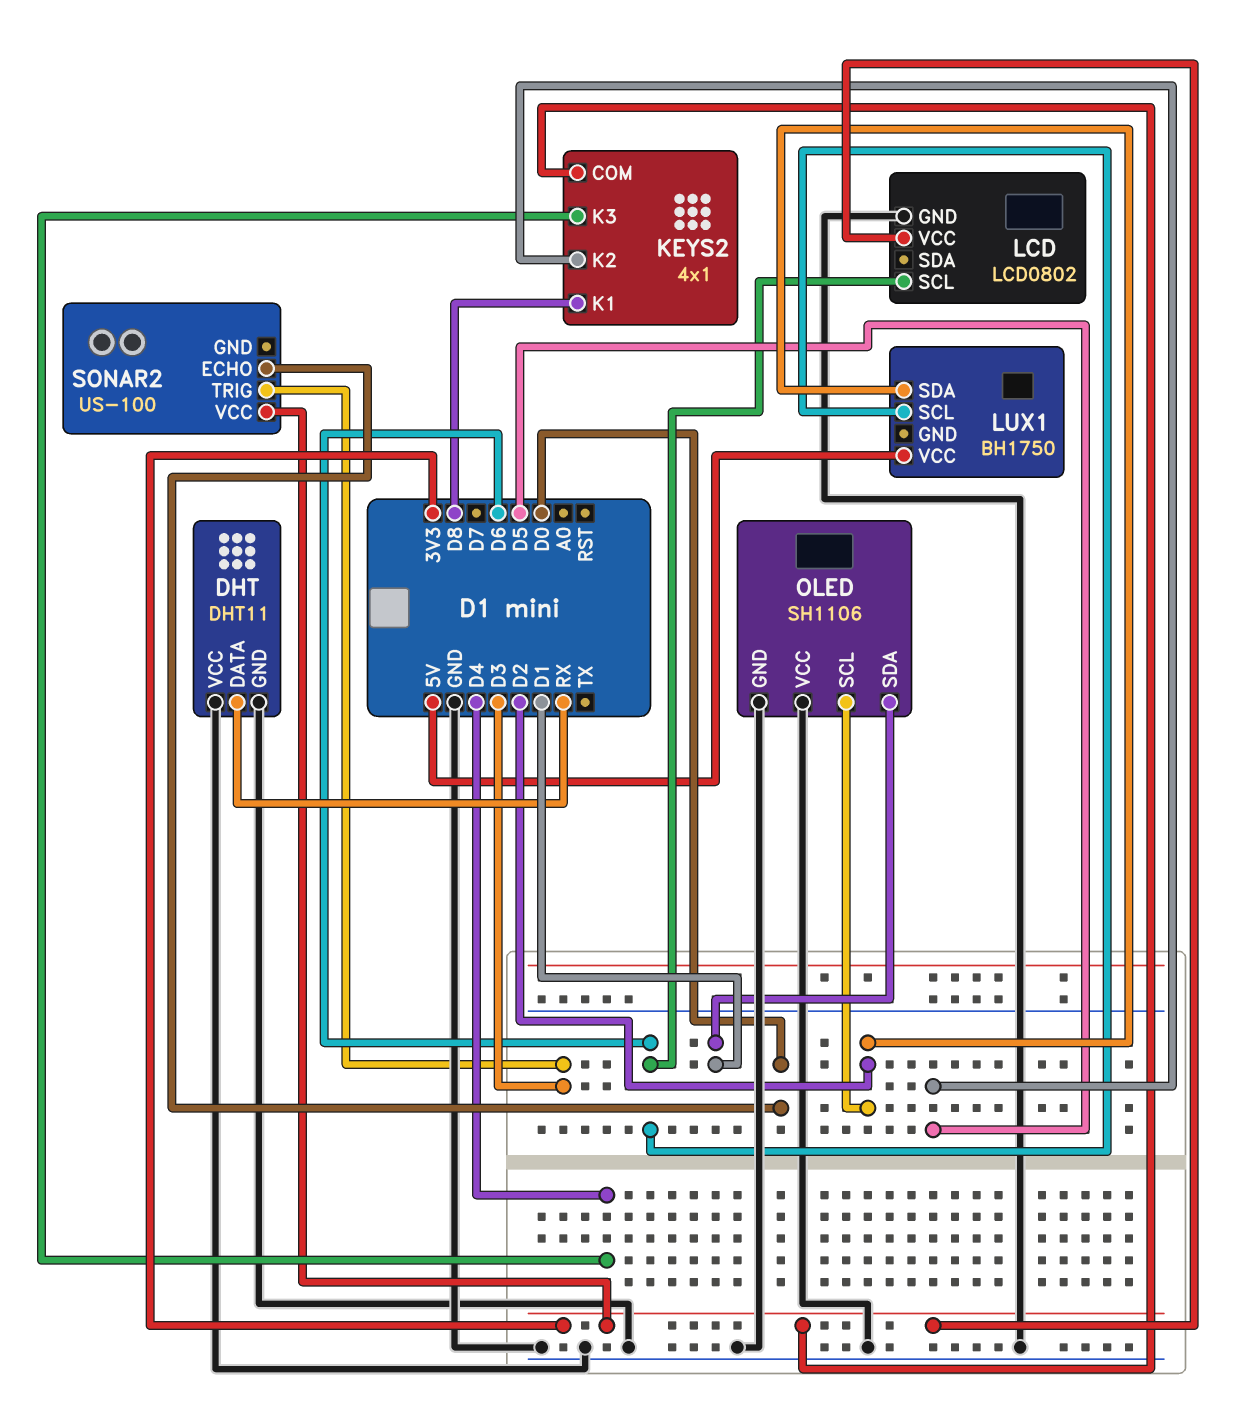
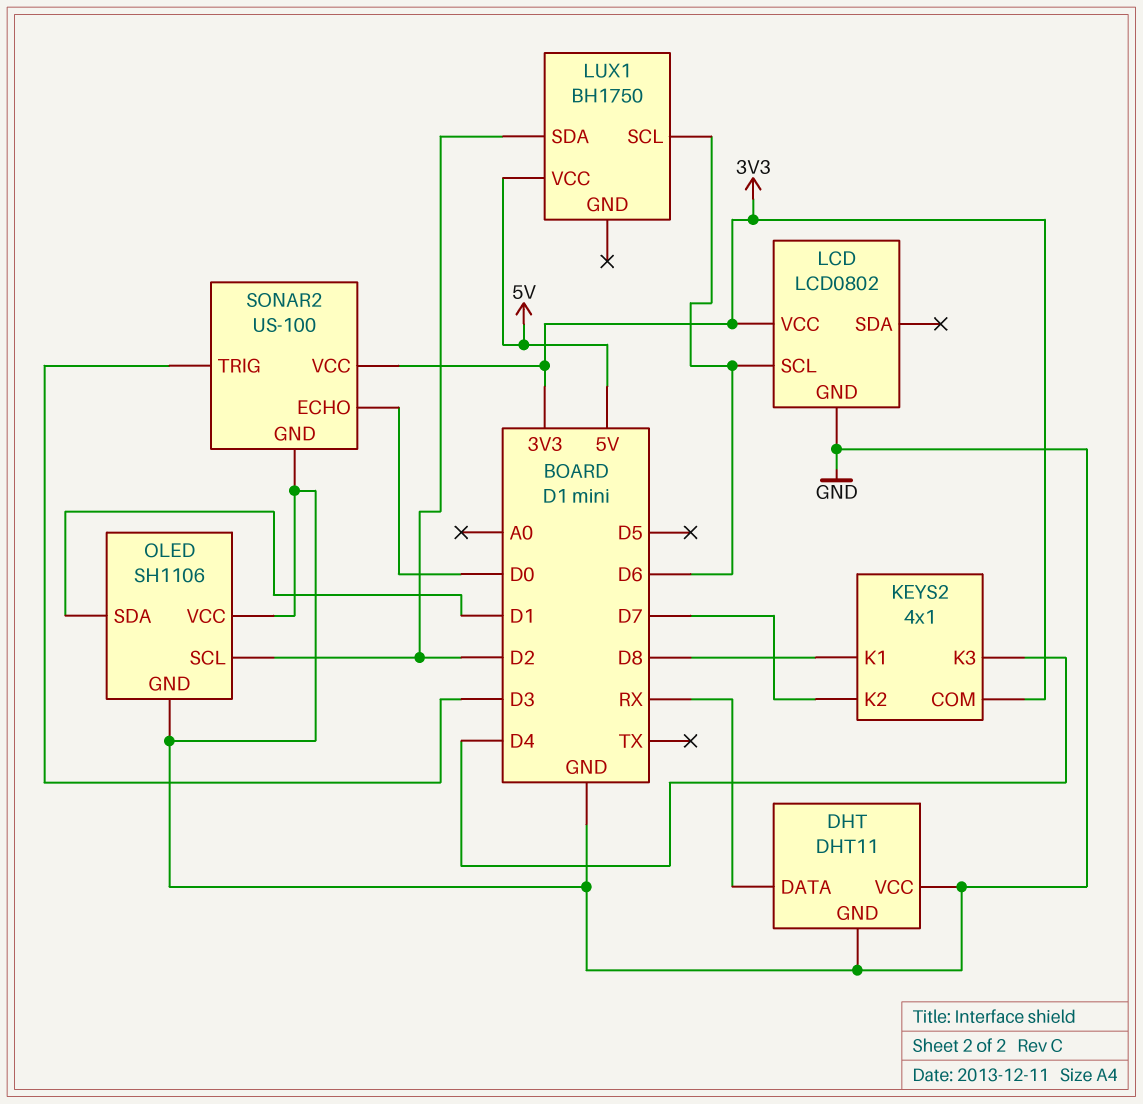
KEYS2 pin K2: D5 -> D7
SONAR2 pin GND: none -> GND

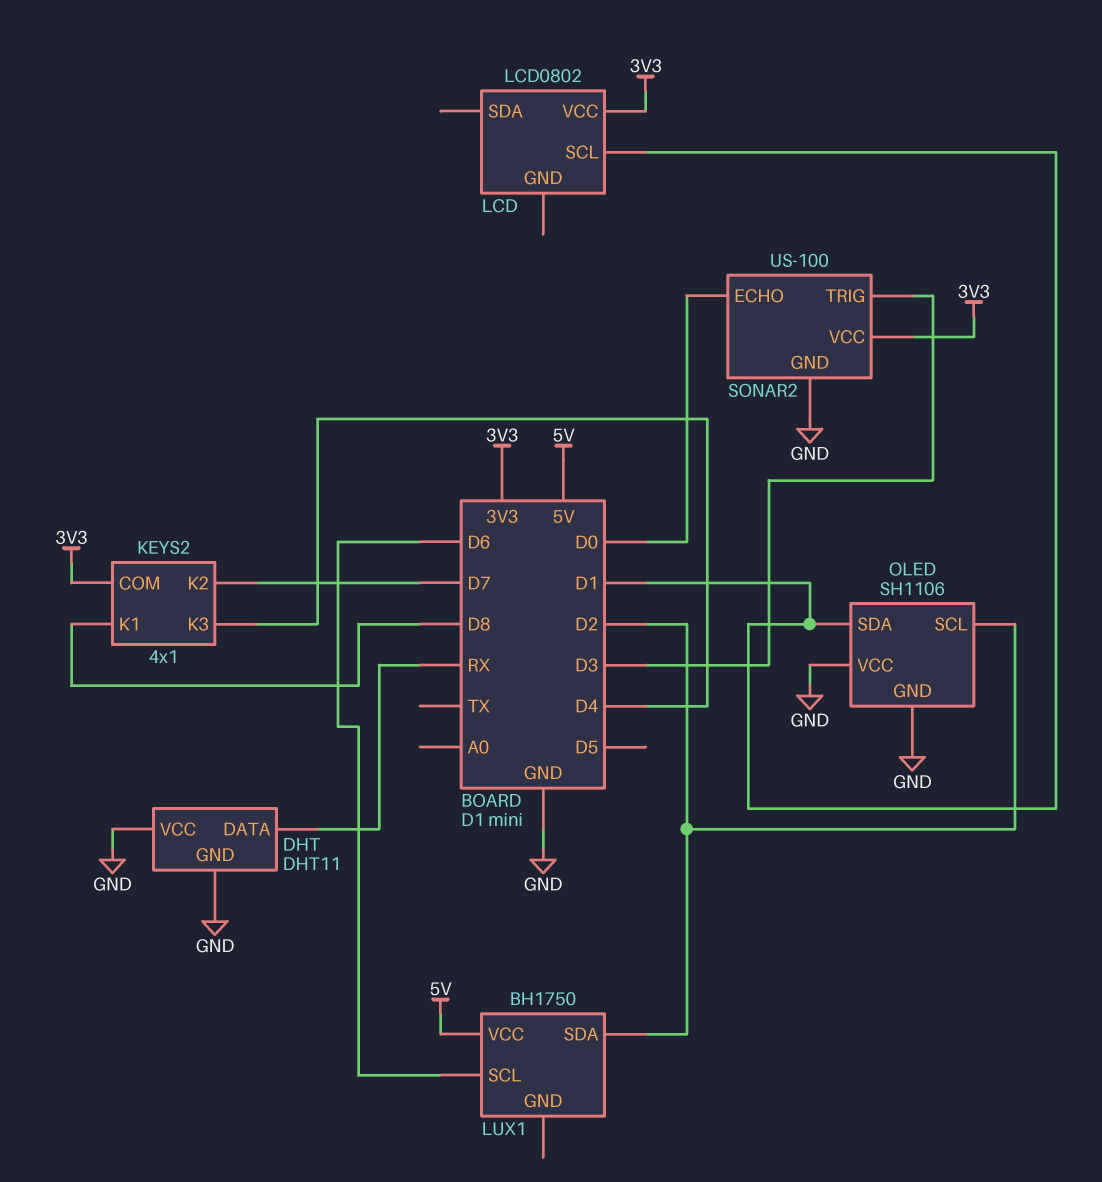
LCD pin GND: GND -> none
LCD pin SCL: D6 -> D1

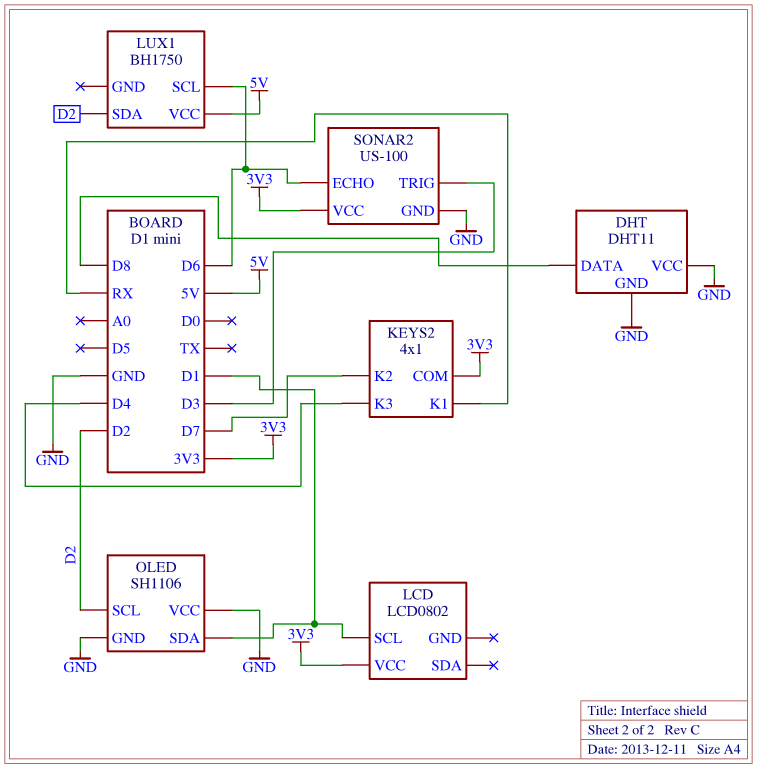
DHT pin DATA: RX -> D8
KEYS2 pin K1: D8 -> RX
SONAR2 pin ECHO: D0 -> D6

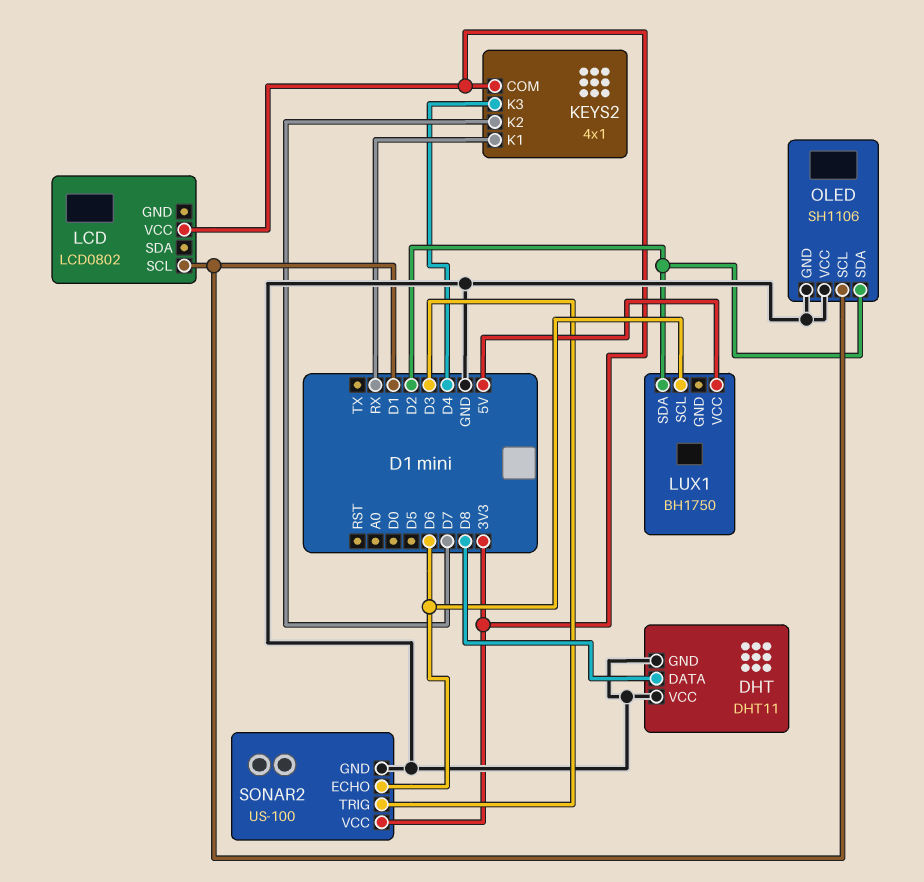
OLED pin SCL: D2 -> D1
OLED pin SDA: D1 -> D2

